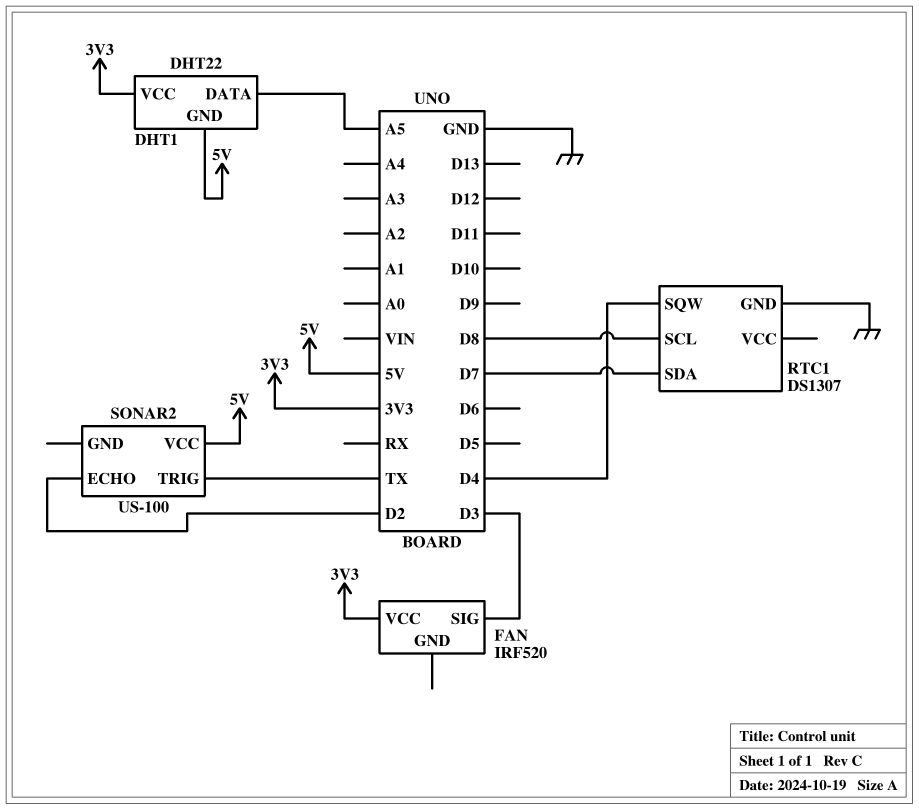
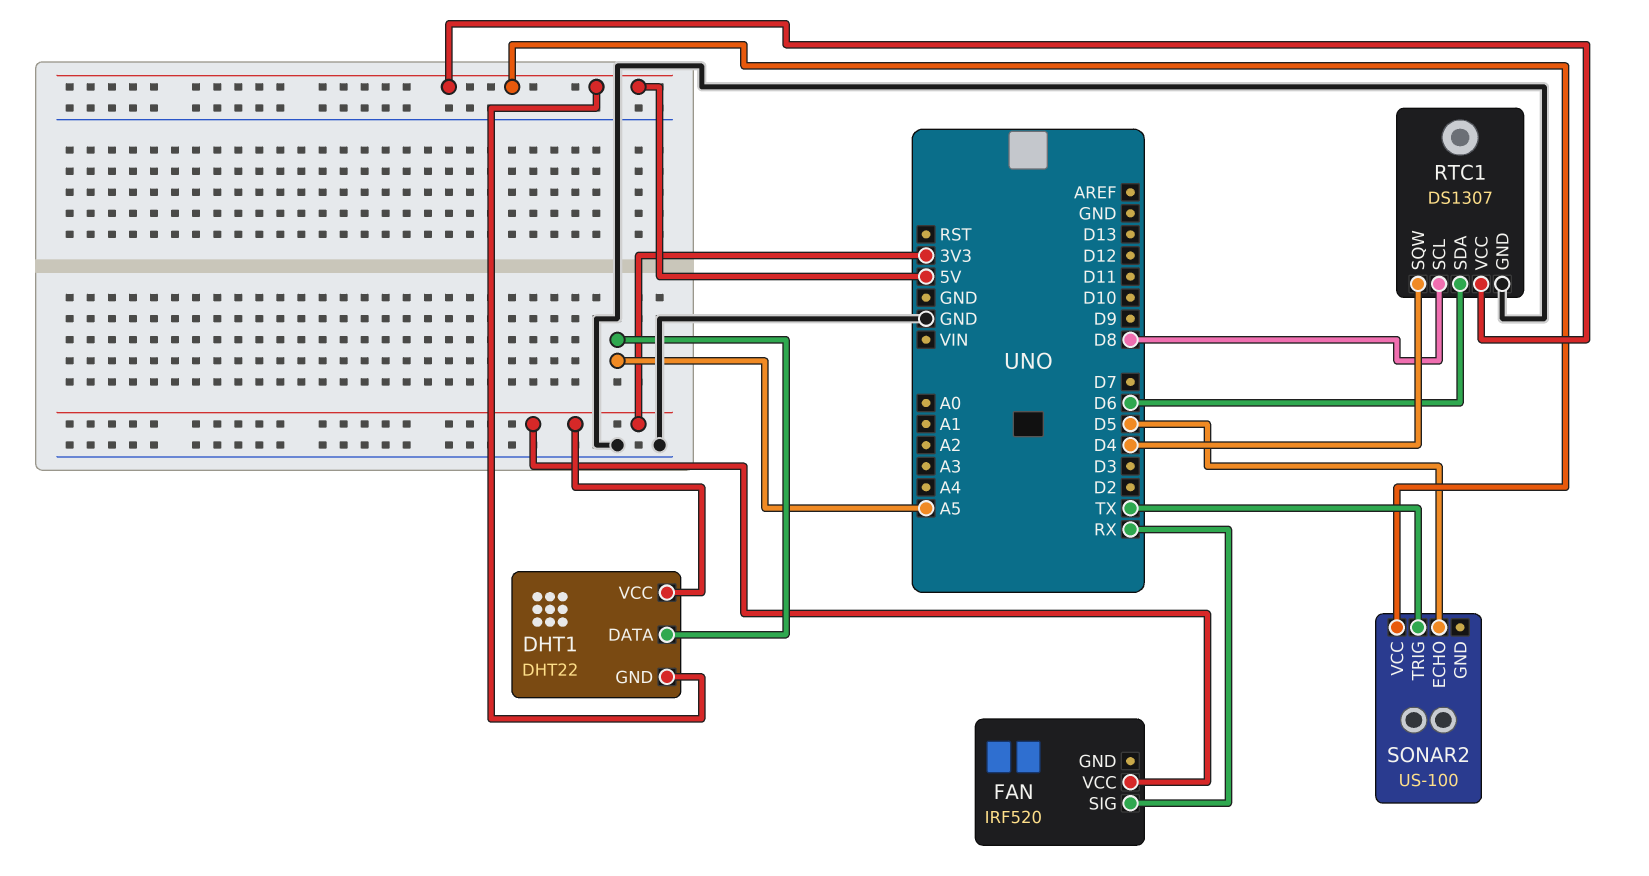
FAN pin SIG: D3 -> RX
RTC1 pin SDA: D7 -> D6
RTC1 pin VCC: none -> 5V
SONAR2 pin ECHO: D2 -> D5

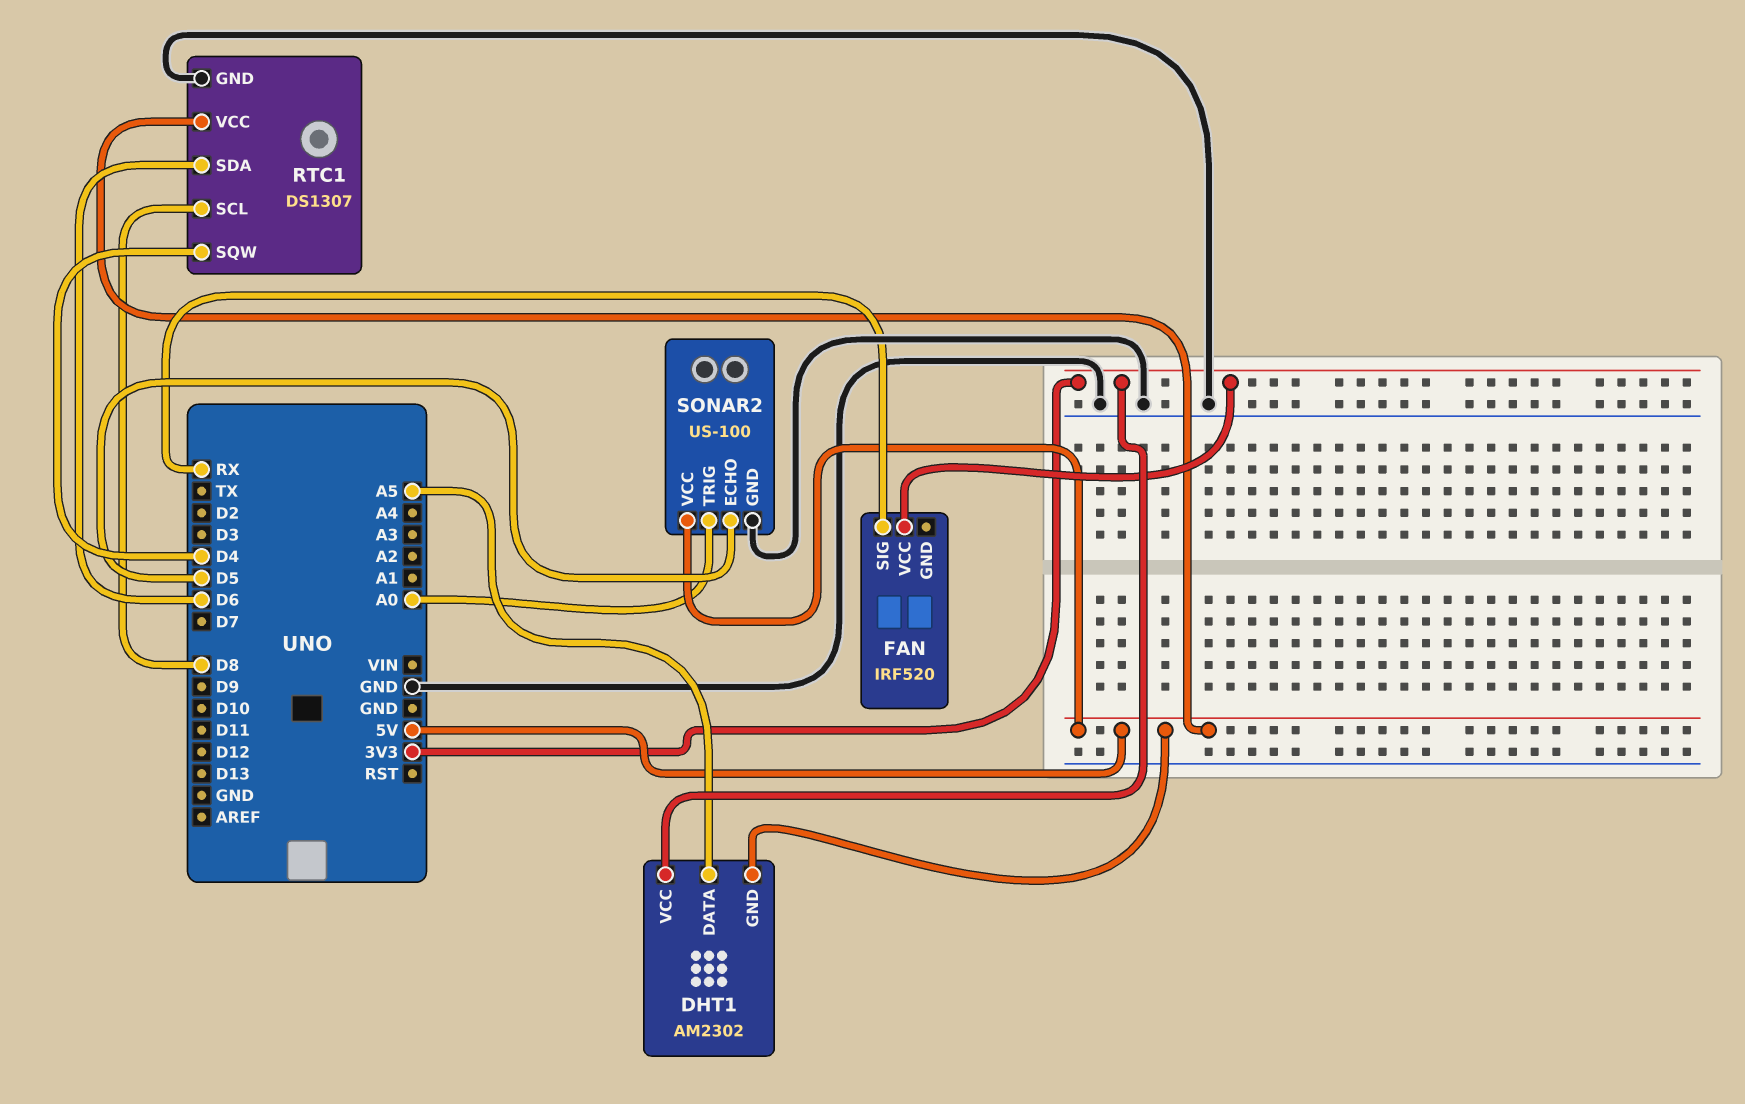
DHT1: DHT22 -> AM2302
SONAR2 pin GND: none -> GND
SONAR2 pin TRIG: TX -> A0

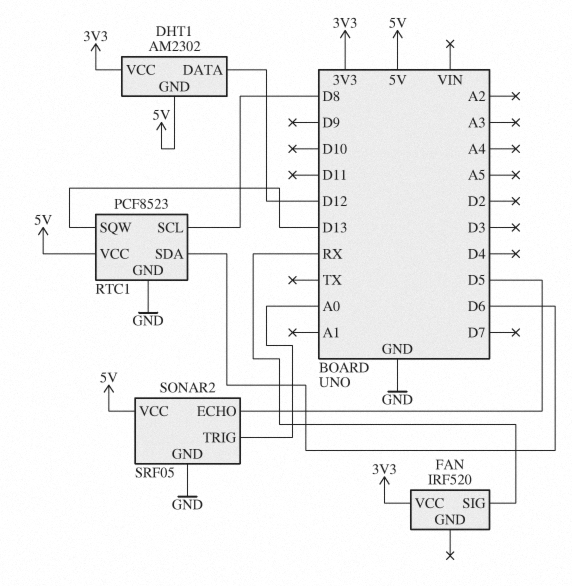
DHT1 pin DATA: A5 -> D12
RTC1: DS1307 -> PCF8523
RTC1 pin SQW: D4 -> D13
SONAR2: US-100 -> SRF05

